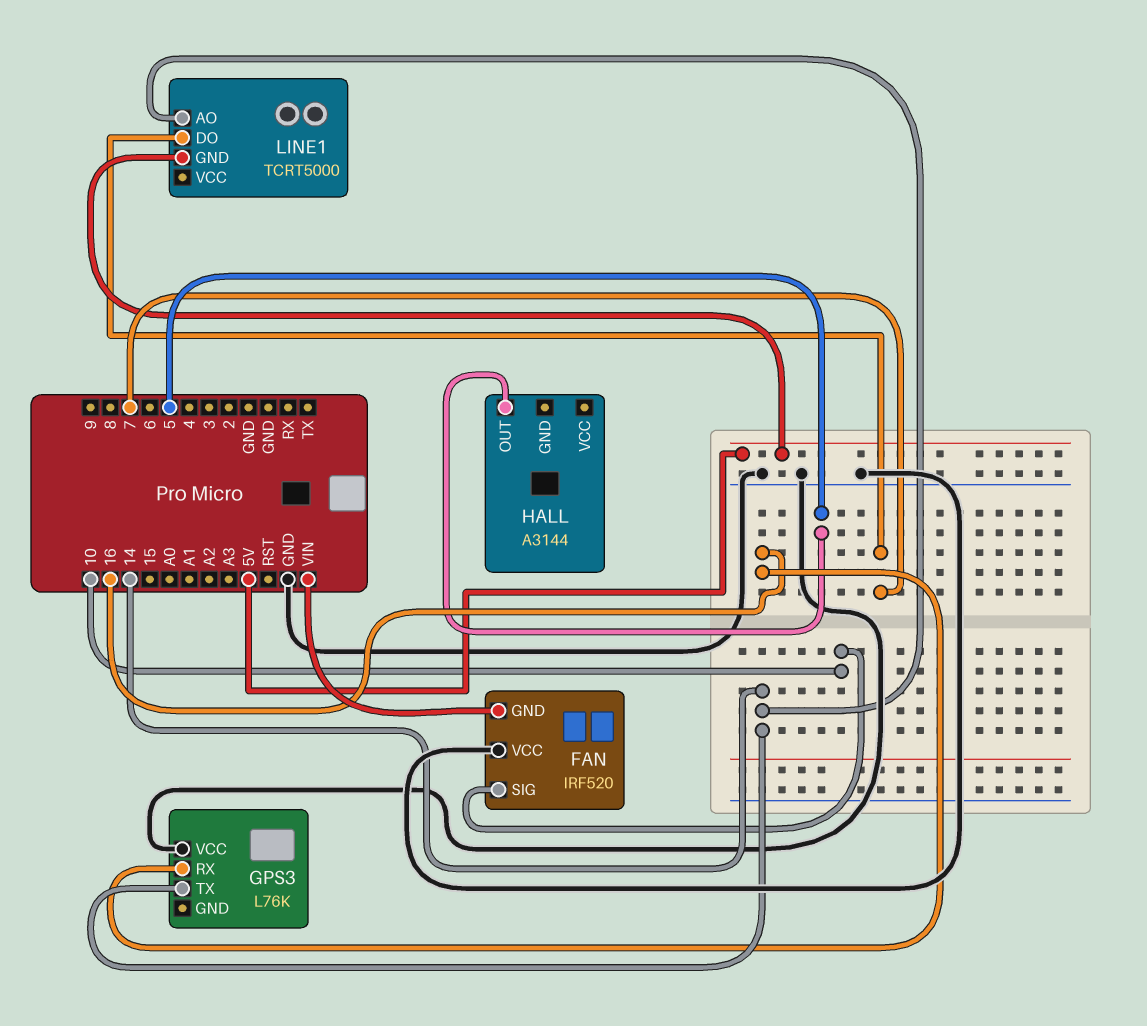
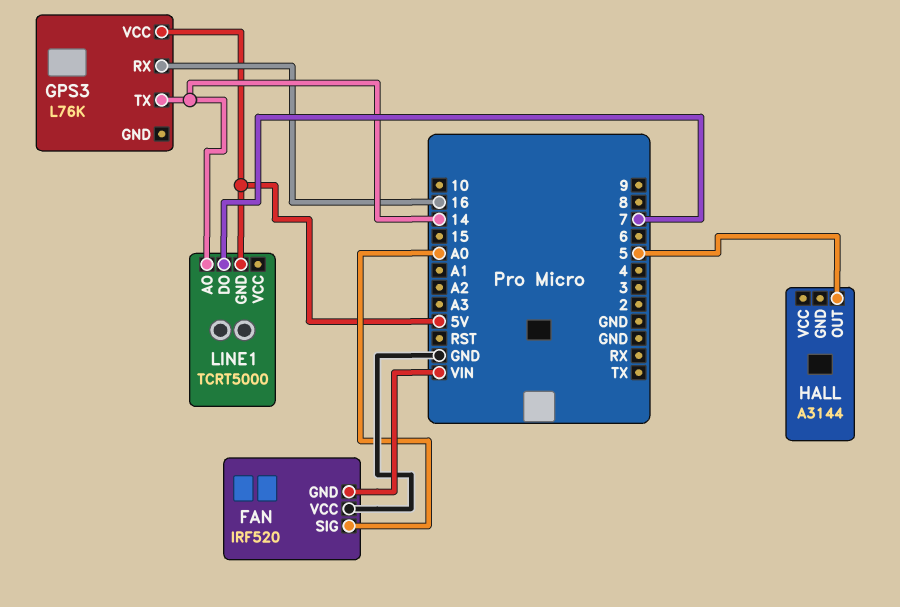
FAN pin SIG: 10 -> A0
GPS3 pin VCC: GND -> 5V

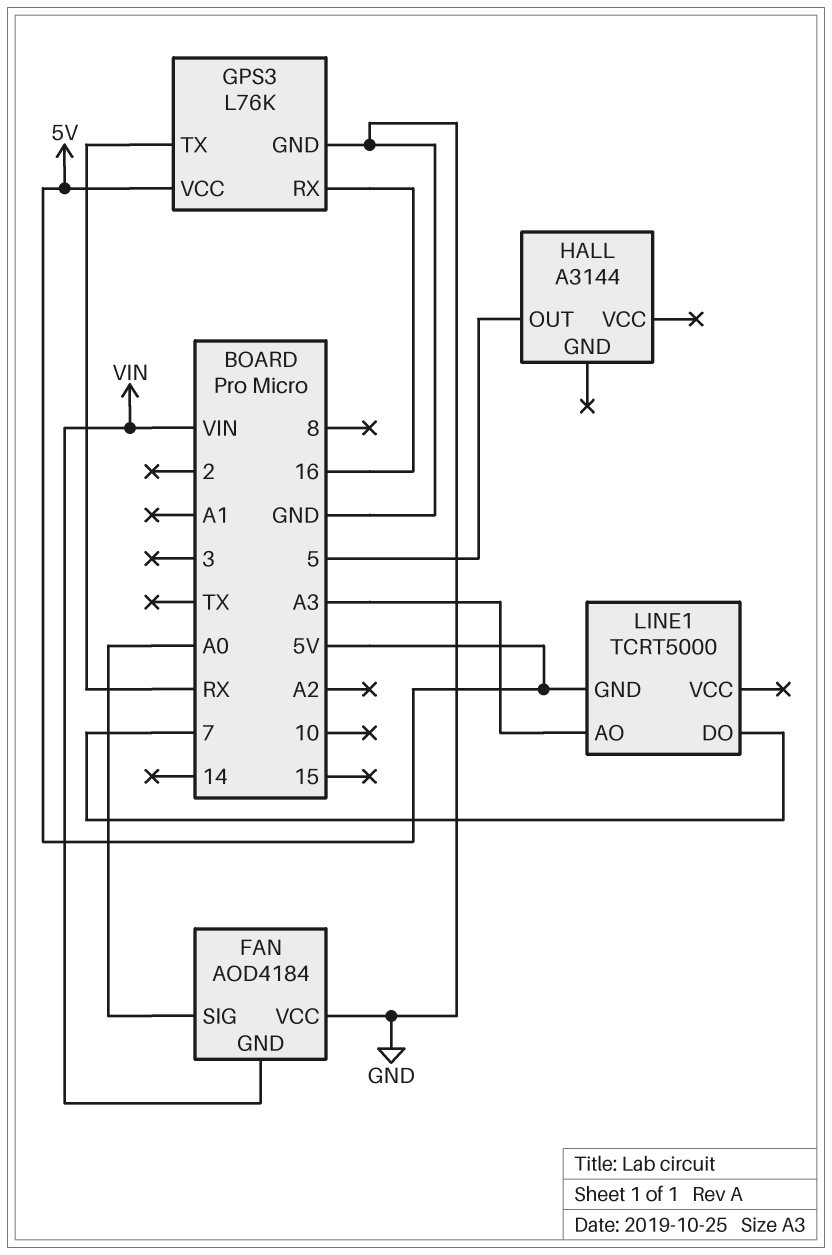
FAN: IRF520 -> AOD4184
GPS3 pin GND: none -> GND
GPS3 pin TX: 14 -> RX
LINE1 pin AO: 14 -> A3

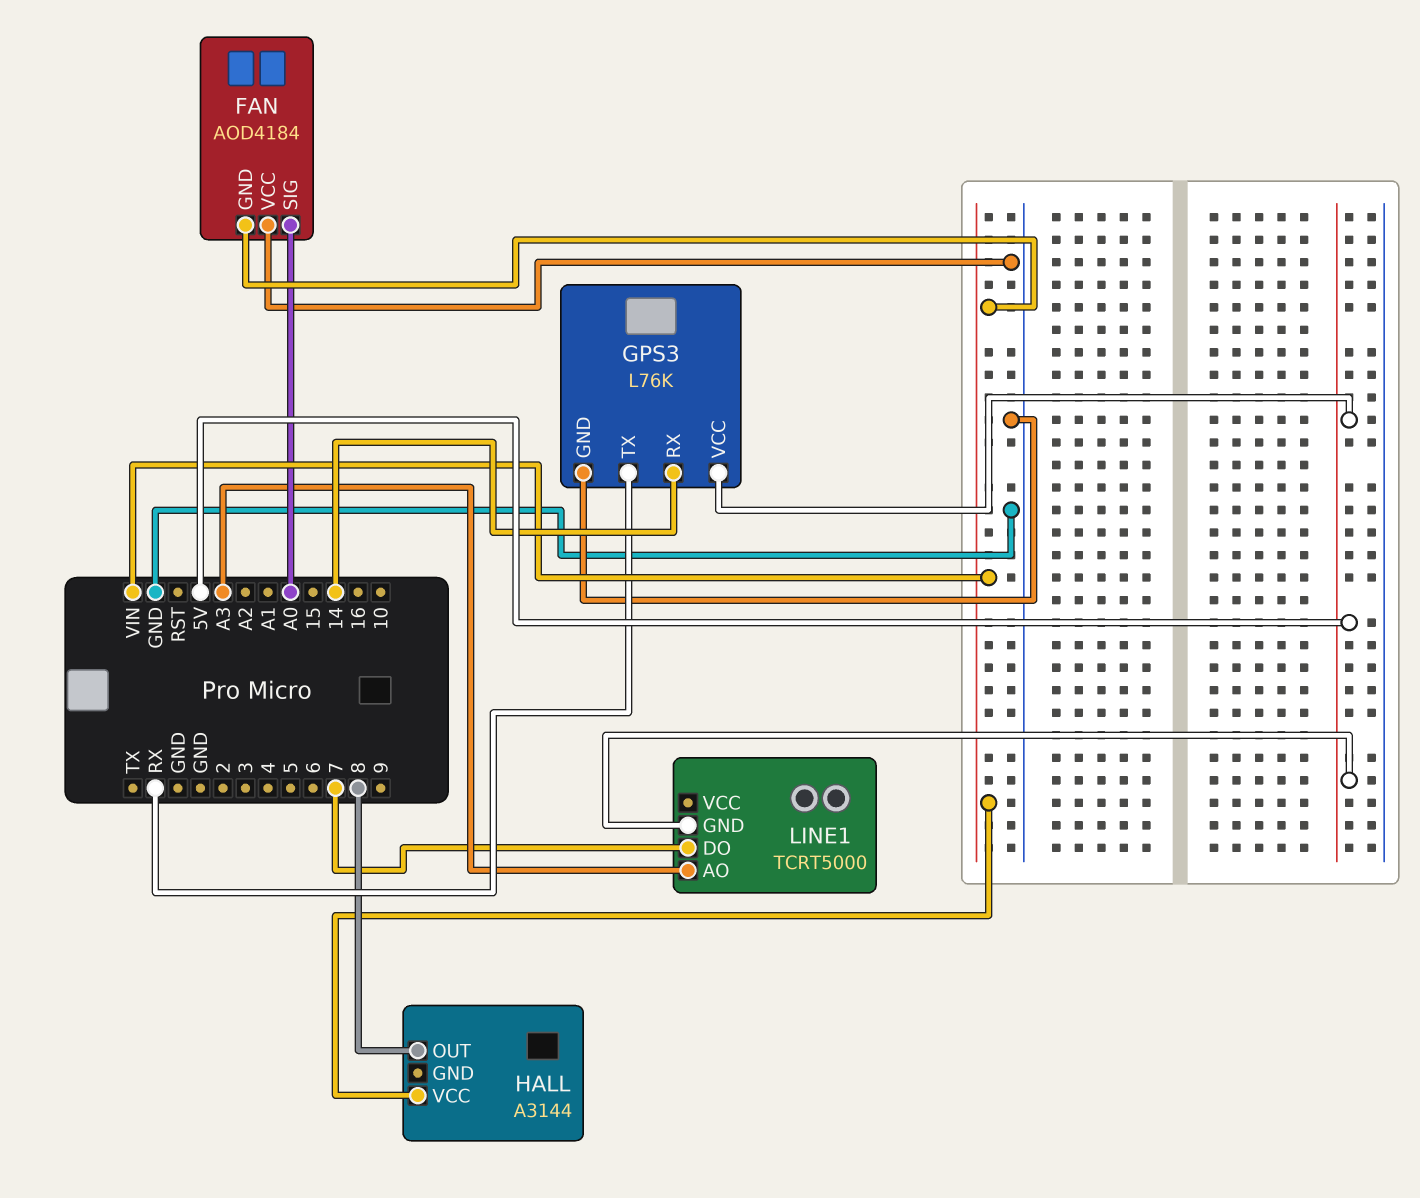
GPS3 pin RX: 16 -> 14
HALL pin OUT: 5 -> 8
HALL pin VCC: none -> VIN

